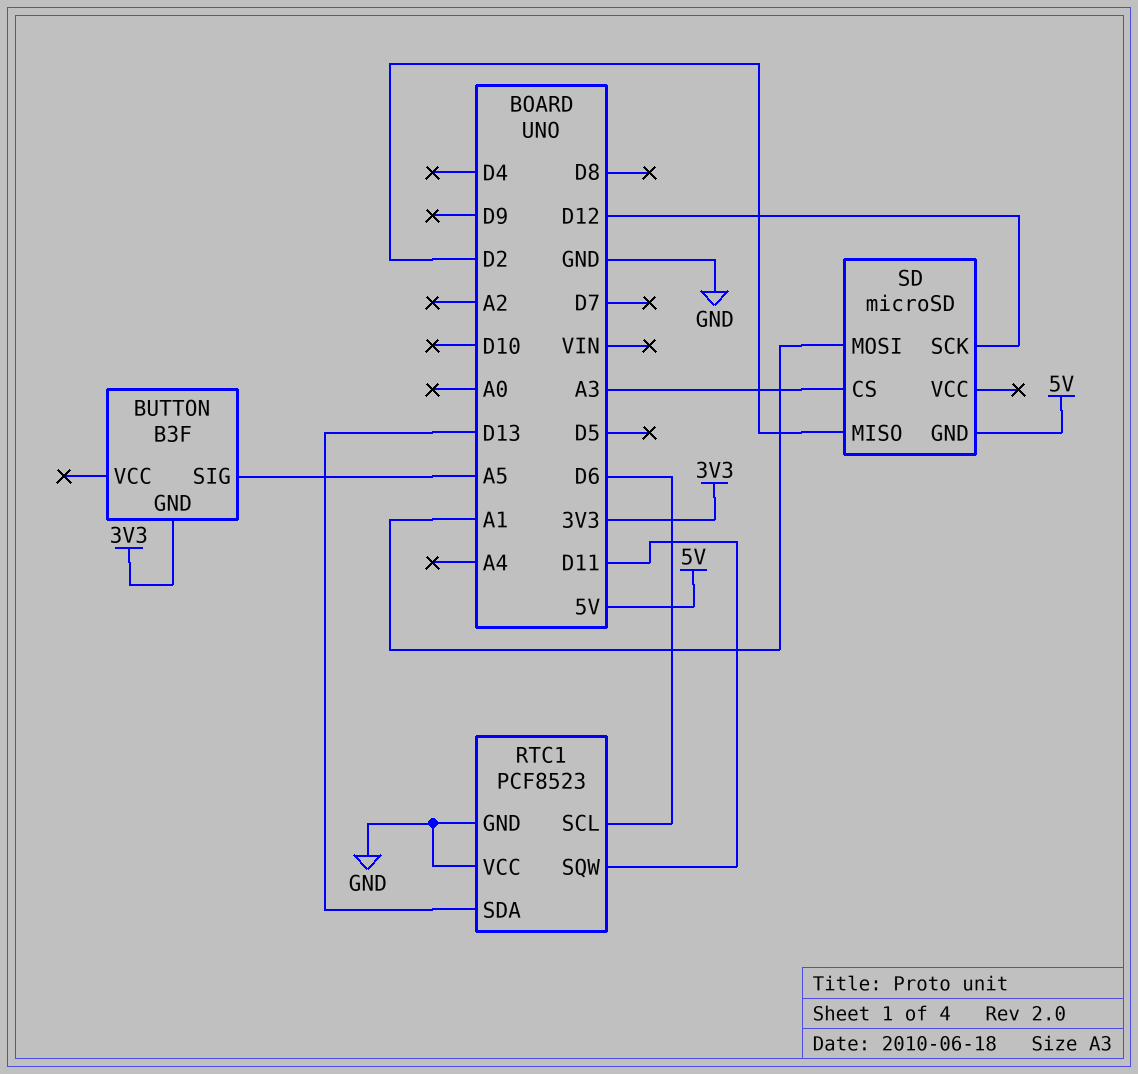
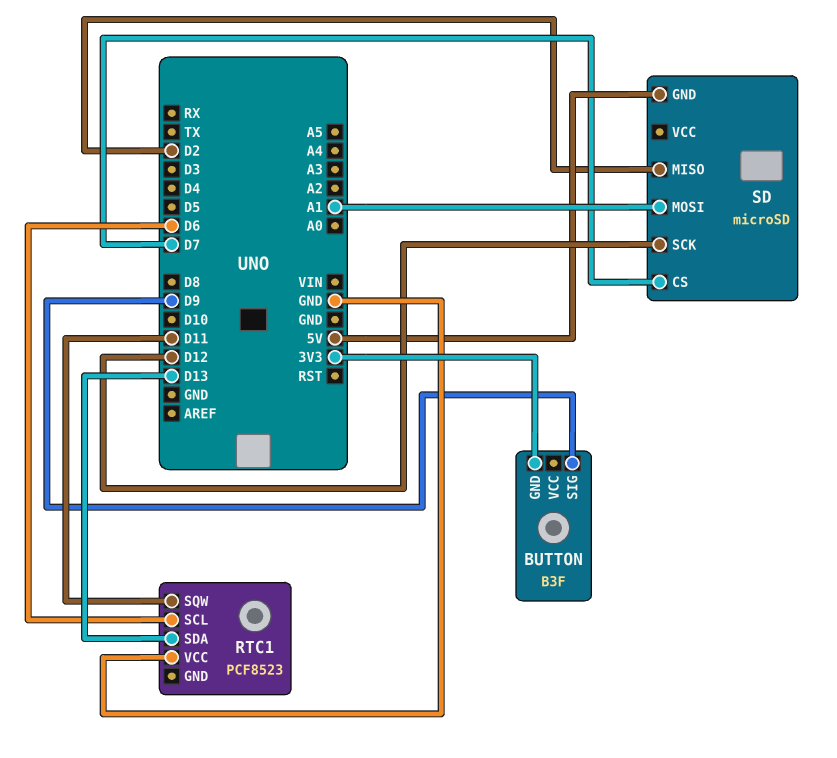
BUTTON pin SIG: A5 -> D9
RTC1 pin GND: GND -> none
SD pin CS: A3 -> D7

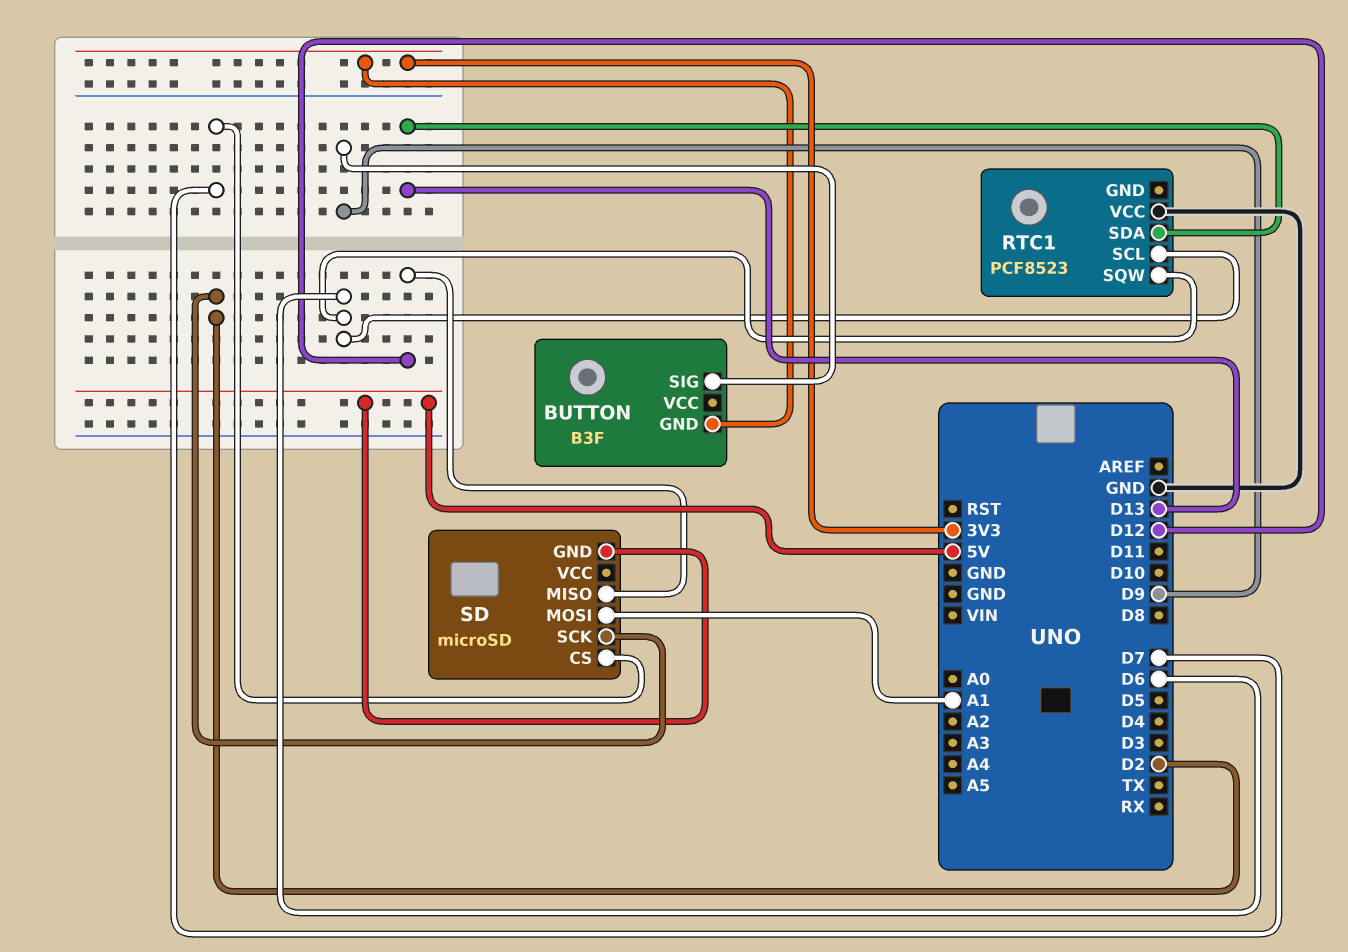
RTC1 pin SQW: D11 -> D6
SD pin MISO: D2 -> D12
SD pin SCK: D12 -> D2

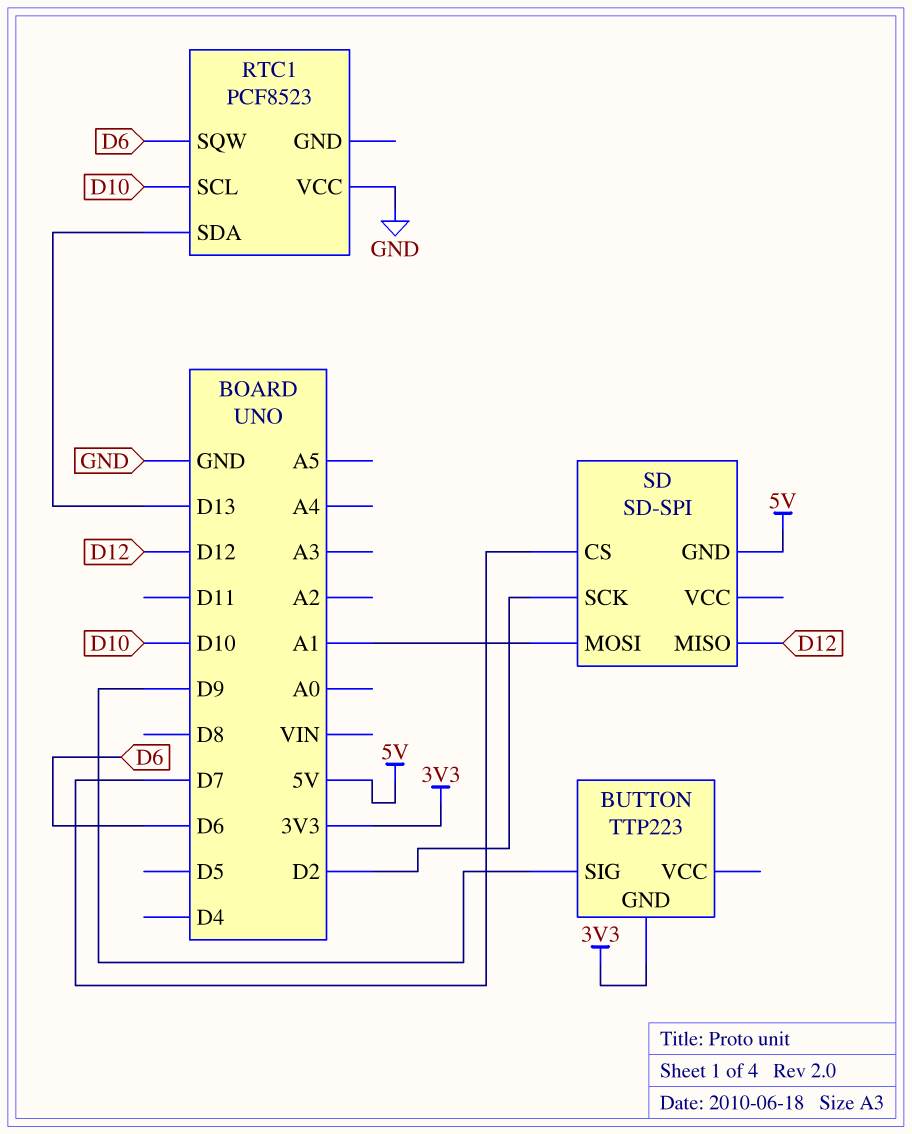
BUTTON: B3F -> TTP223
RTC1 pin SCL: D6 -> D10
SD: microSD -> SD-SPI

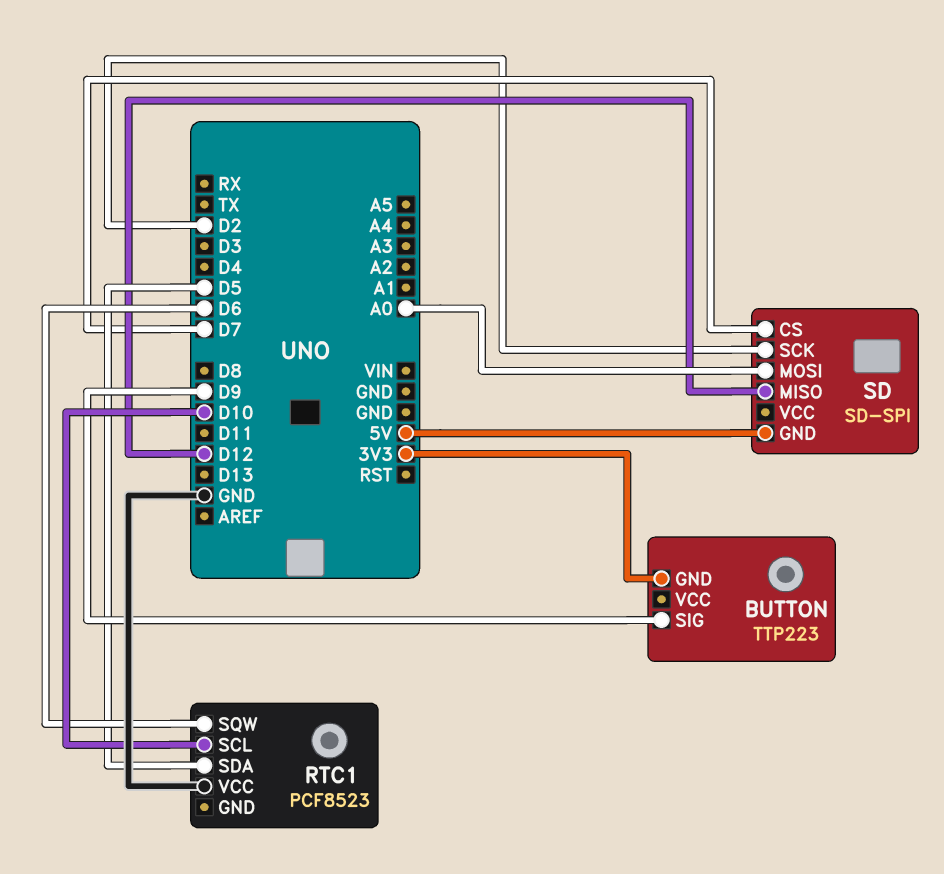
RTC1 pin SDA: D13 -> D5
SD pin MOSI: A1 -> A0

